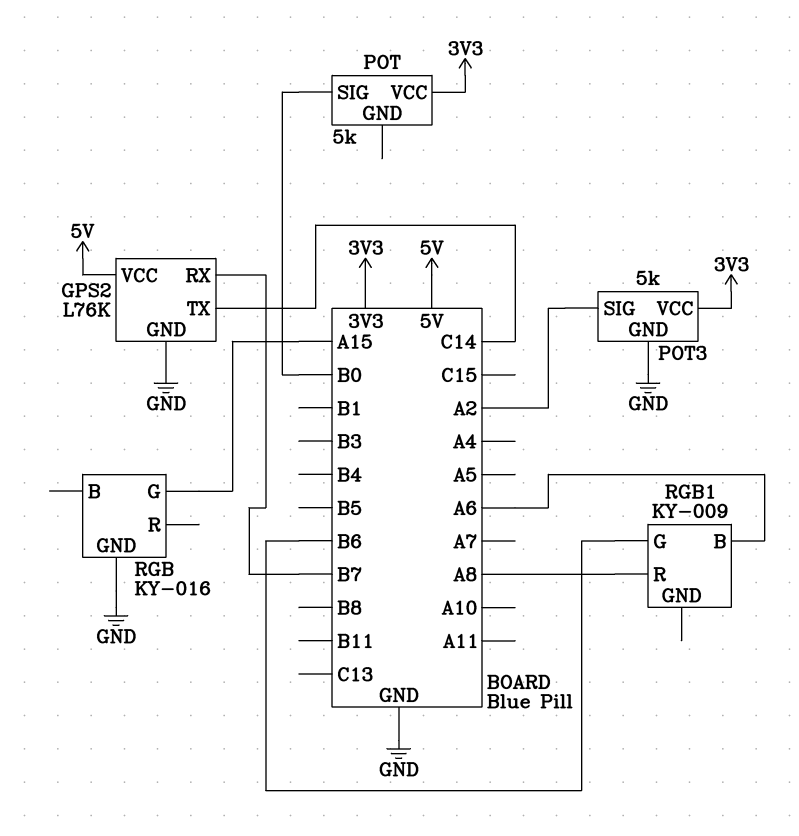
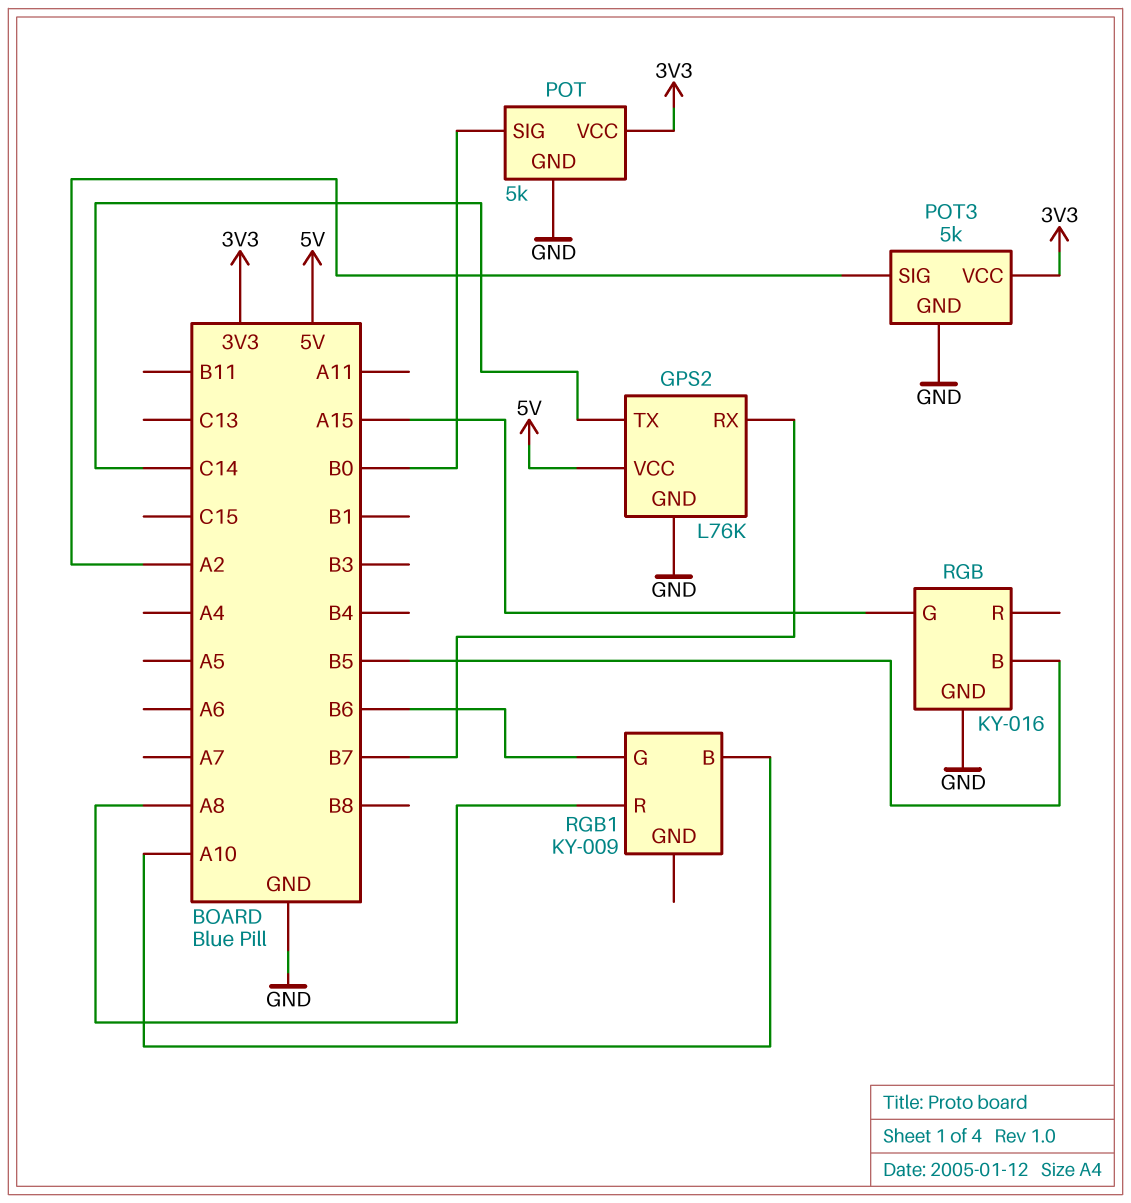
POT pin GND: none -> GND
RGB pin B: none -> B5
RGB1 pin B: A6 -> A10

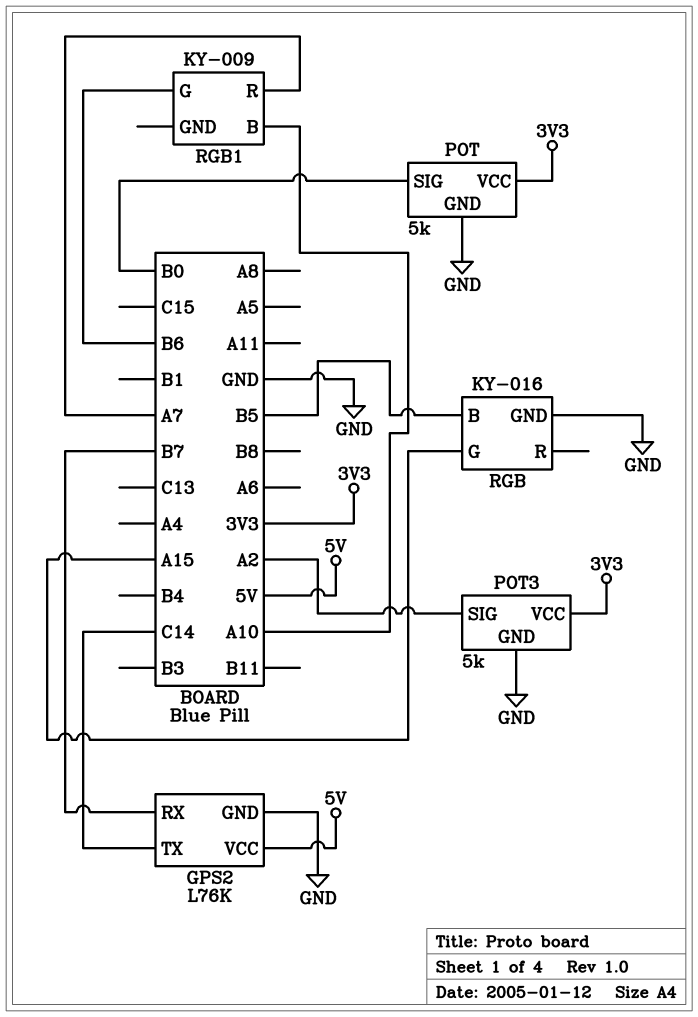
RGB1 pin R: A8 -> A7

